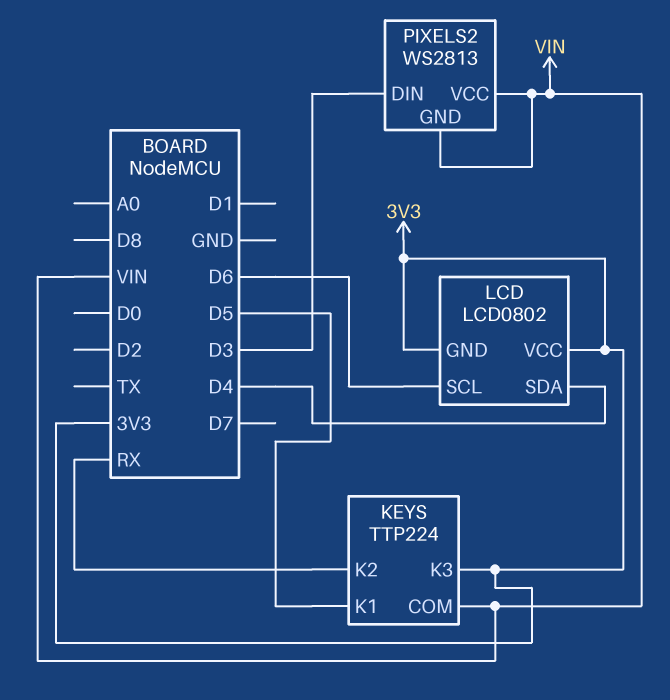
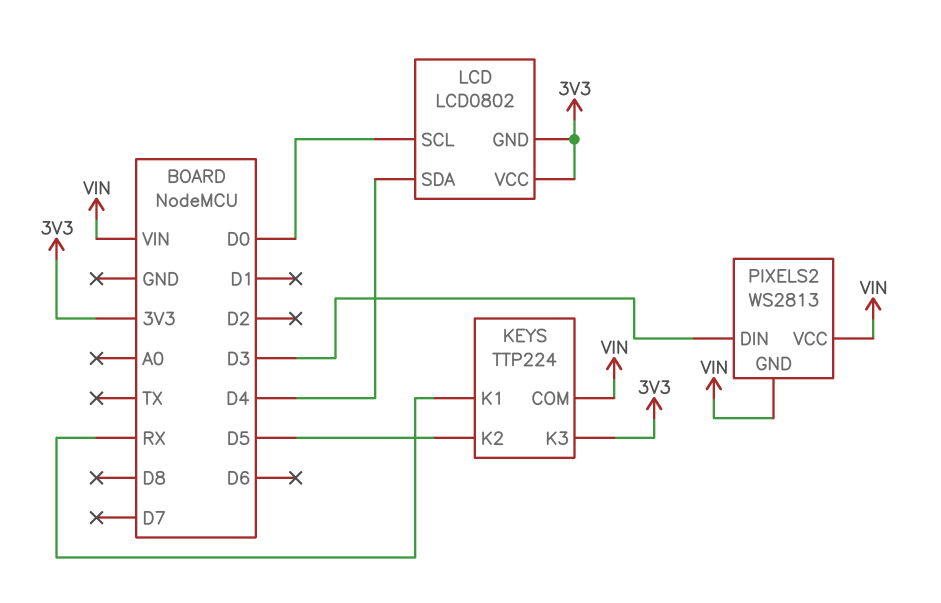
KEYS pin K1: D5 -> RX
KEYS pin K2: RX -> D5
LCD pin SCL: D6 -> D0

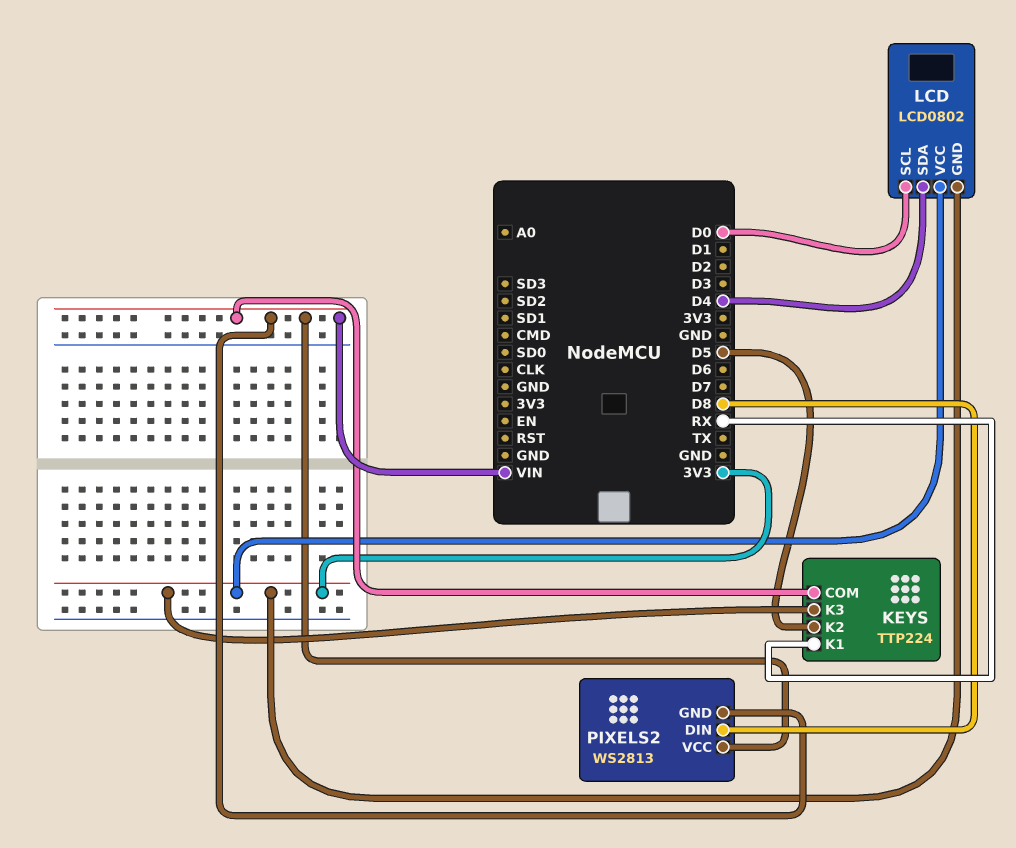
PIXELS2 pin DIN: D3 -> D8

